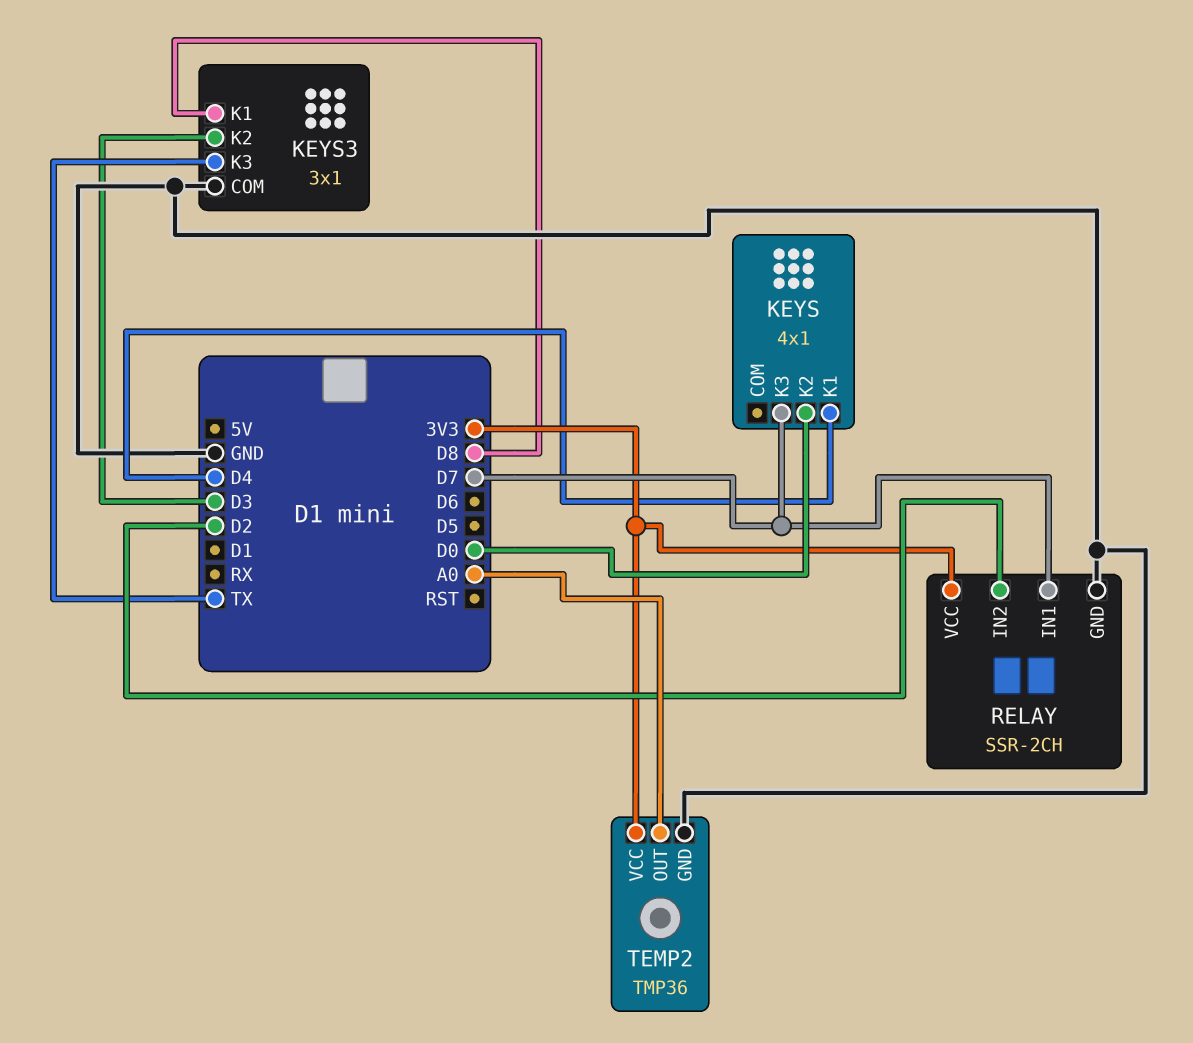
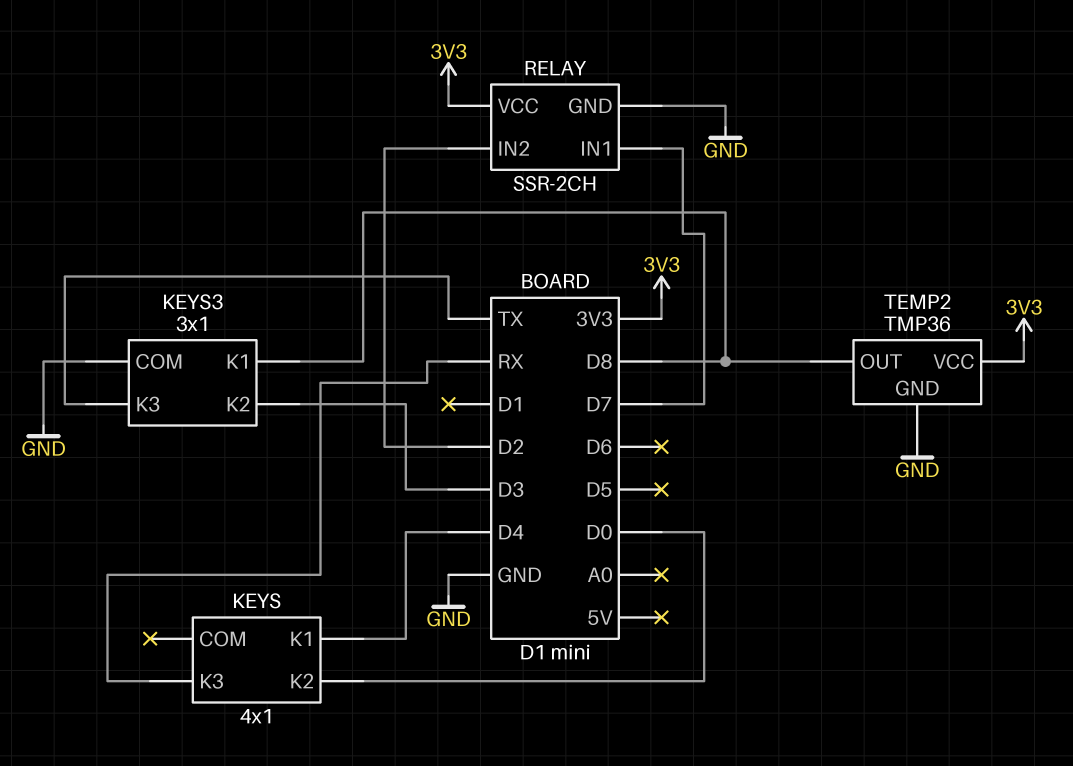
KEYS pin K3: D7 -> RX
TEMP2 pin OUT: A0 -> D8

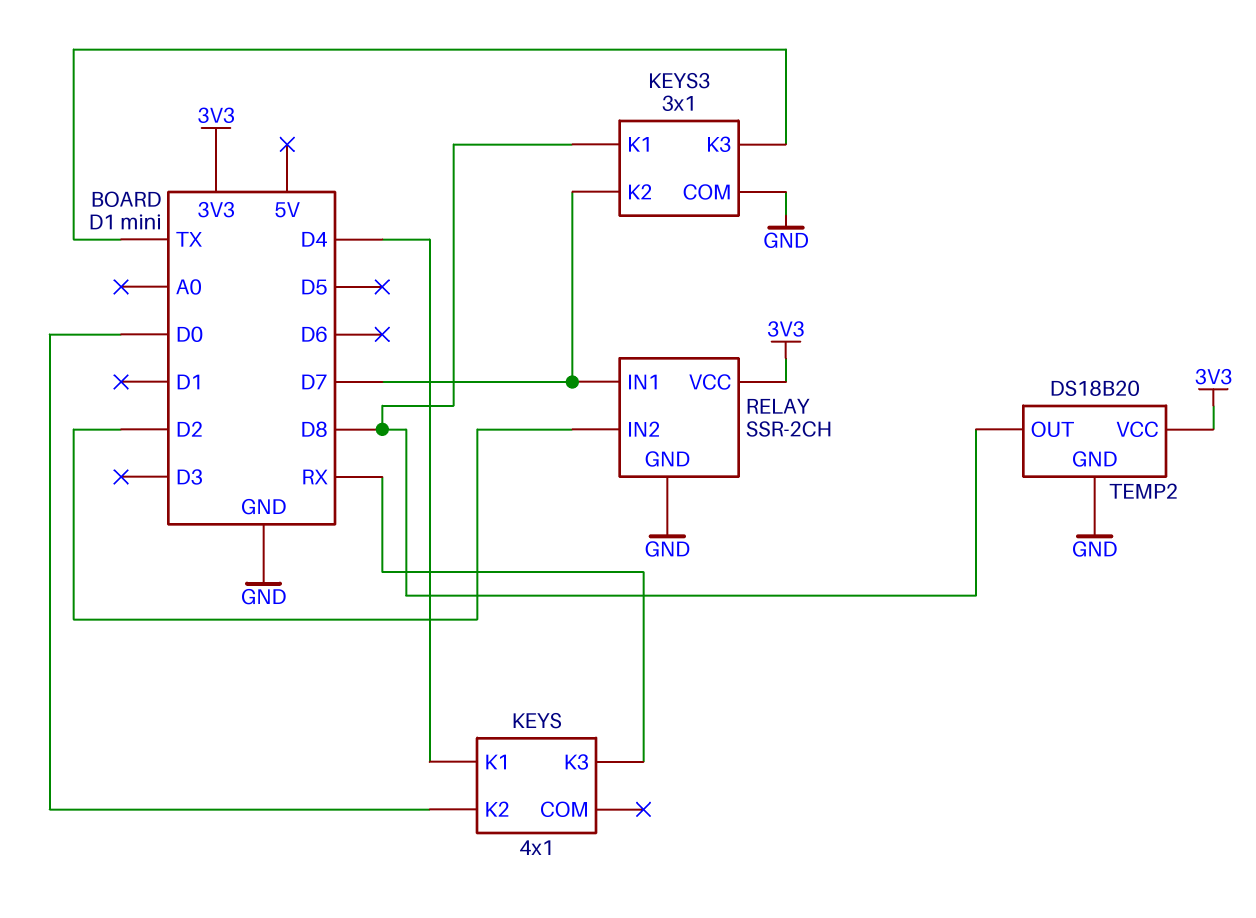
KEYS3 pin K2: D3 -> D7
TEMP2: TMP36 -> DS18B20

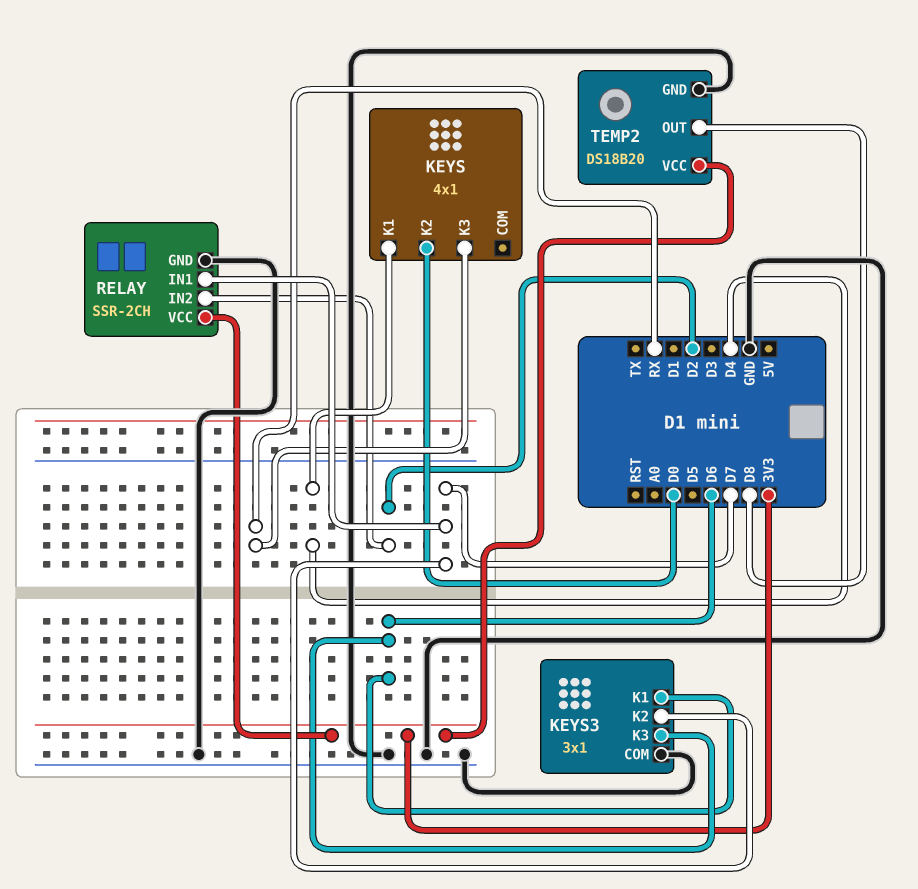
KEYS3 pin K1: D8 -> D6
KEYS3 pin K3: TX -> D6

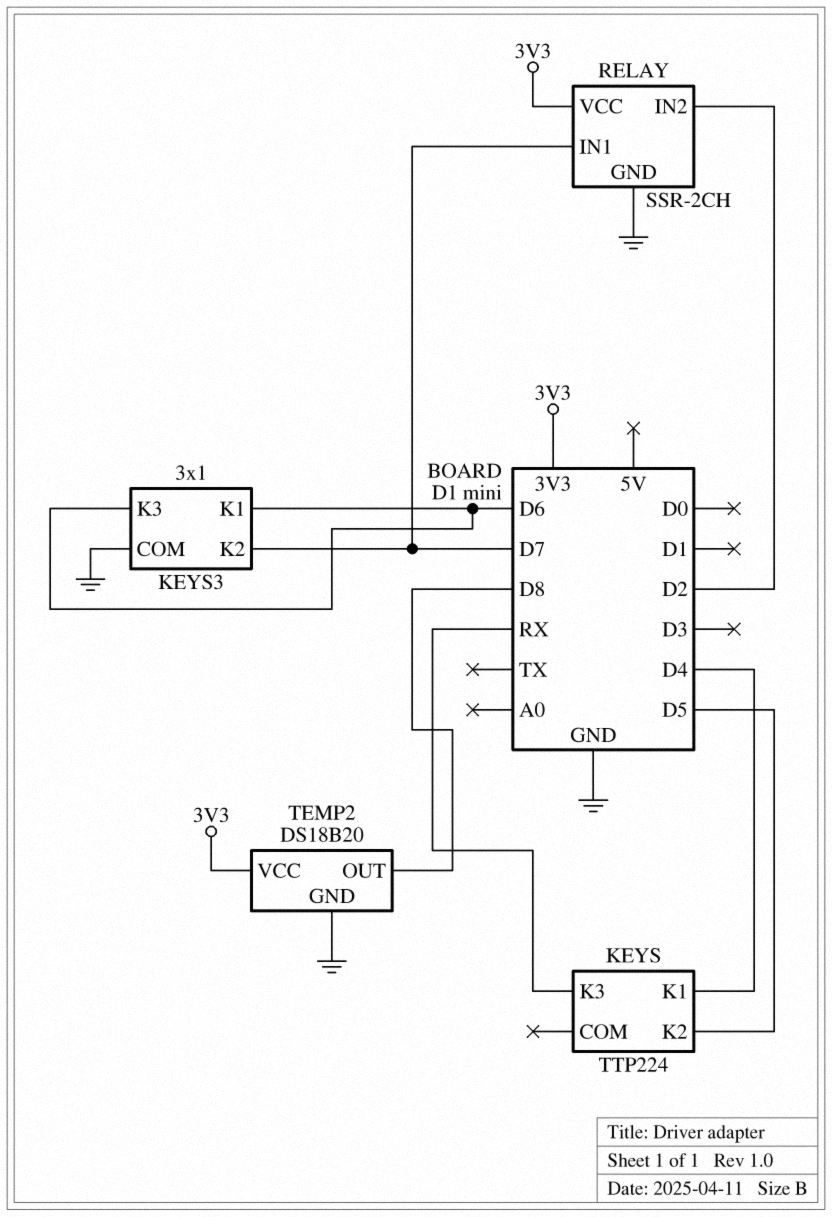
KEYS: 4x1 -> TTP224
KEYS pin K2: D0 -> D5

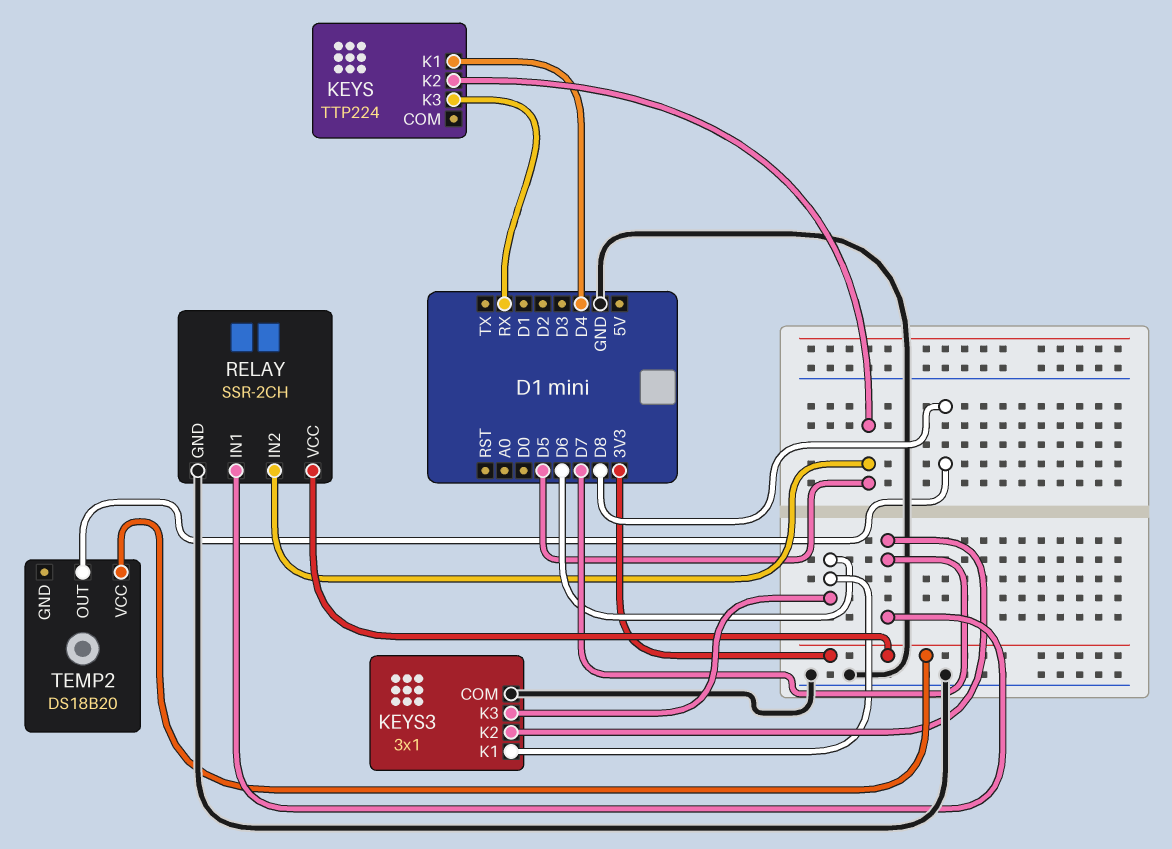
RELAY pin IN2: D2 -> D5
TEMP2 pin GND: GND -> none

